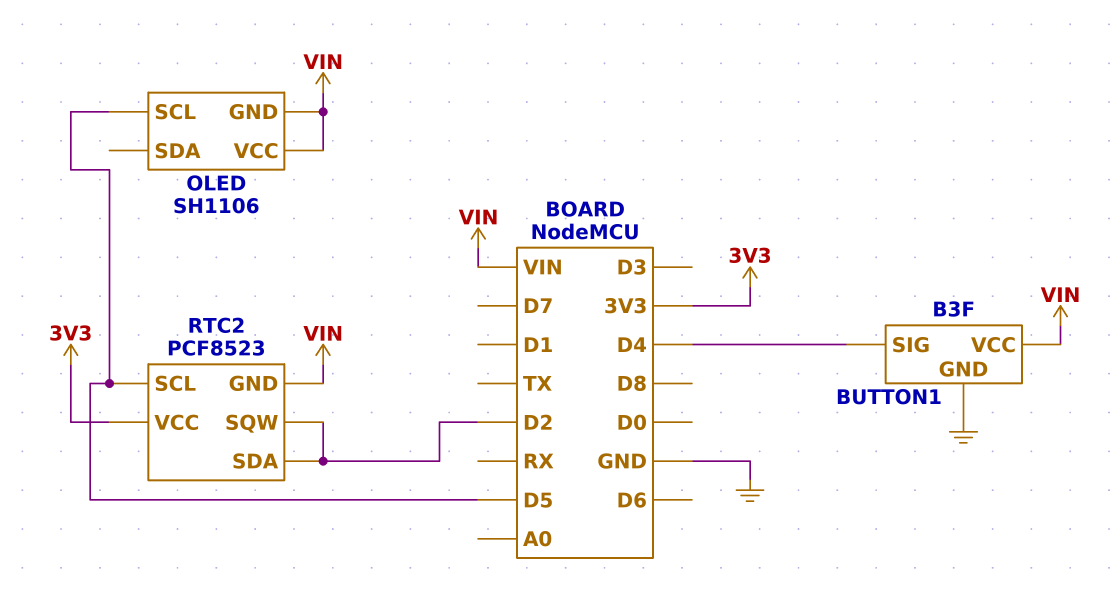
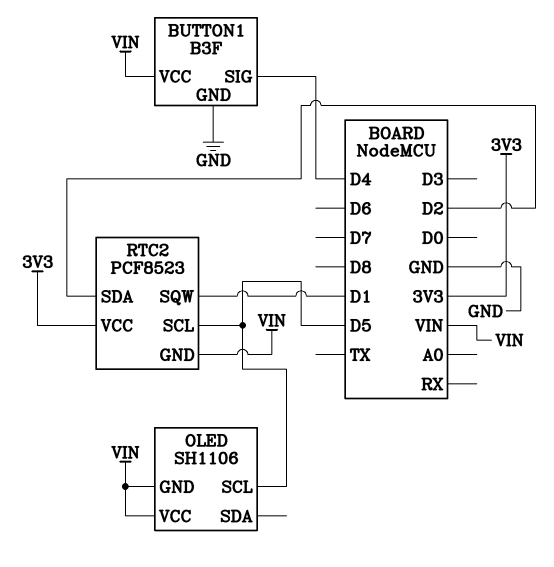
RTC2 pin SQW: D2 -> D1

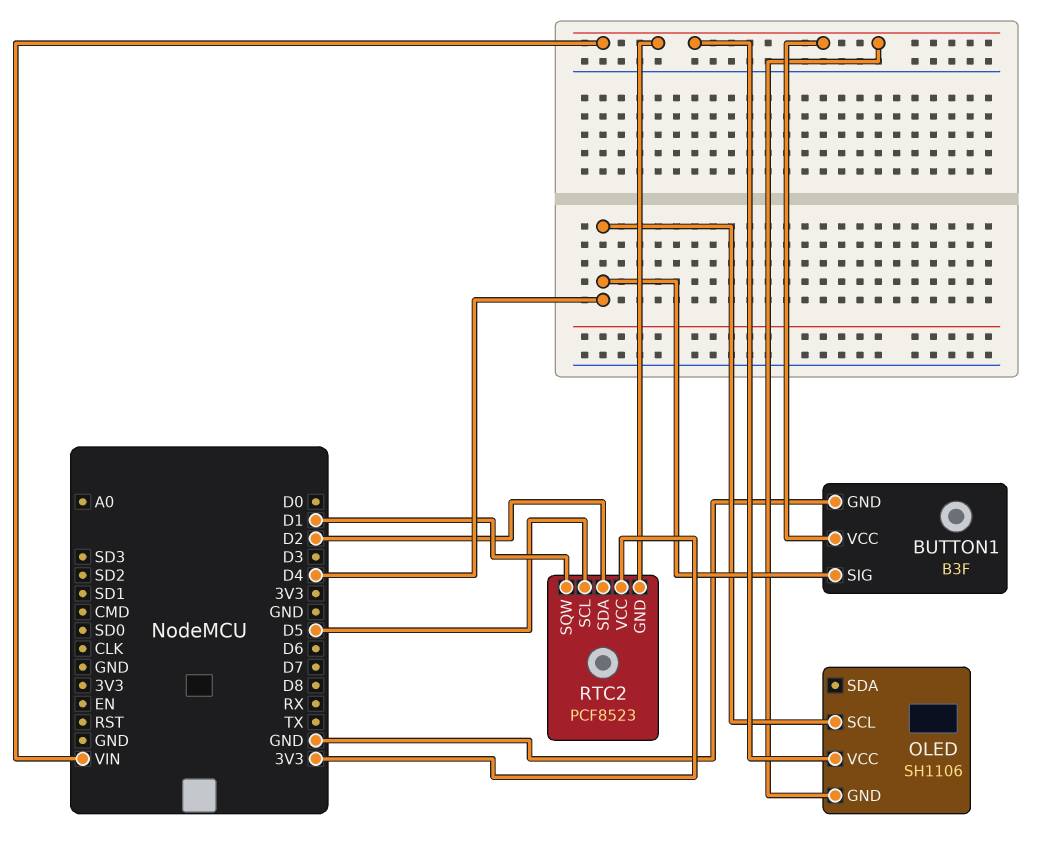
OLED pin SCL: D5 -> D4

